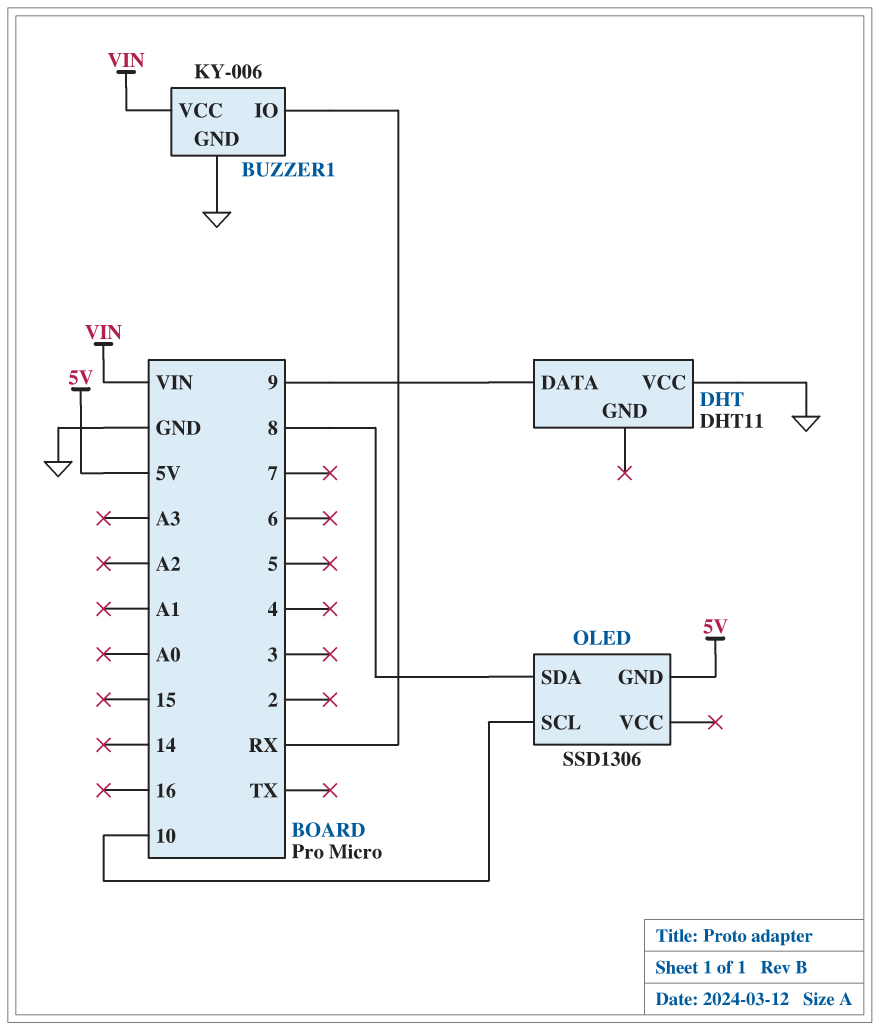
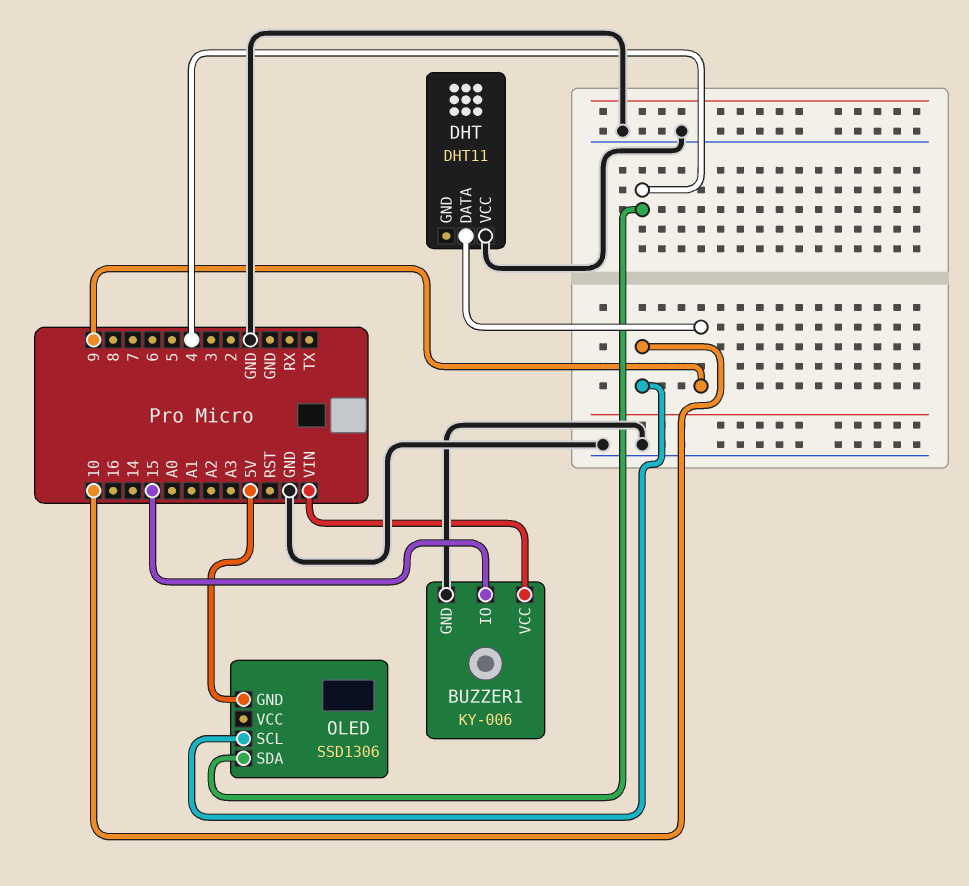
BUZZER1 pin IO: RX -> 15
OLED pin SDA: 8 -> 4

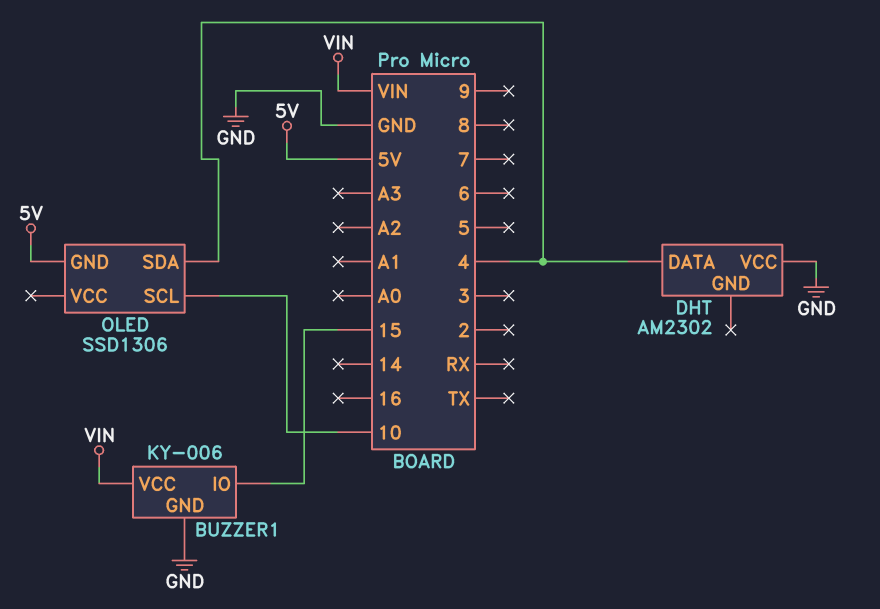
DHT: DHT11 -> AM2302
DHT pin DATA: 9 -> 4

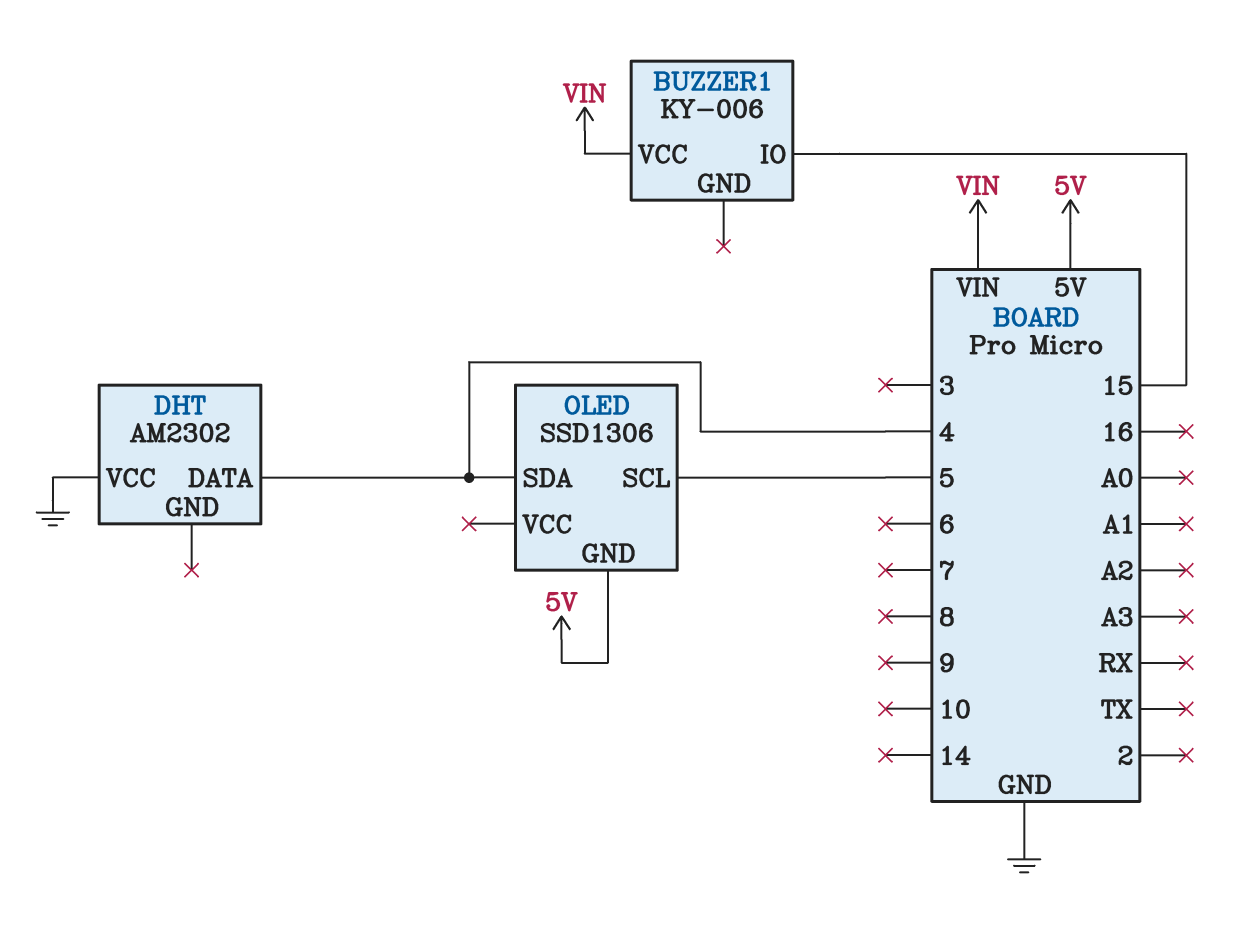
BUZZER1 pin GND: GND -> none
OLED pin SCL: 10 -> 5

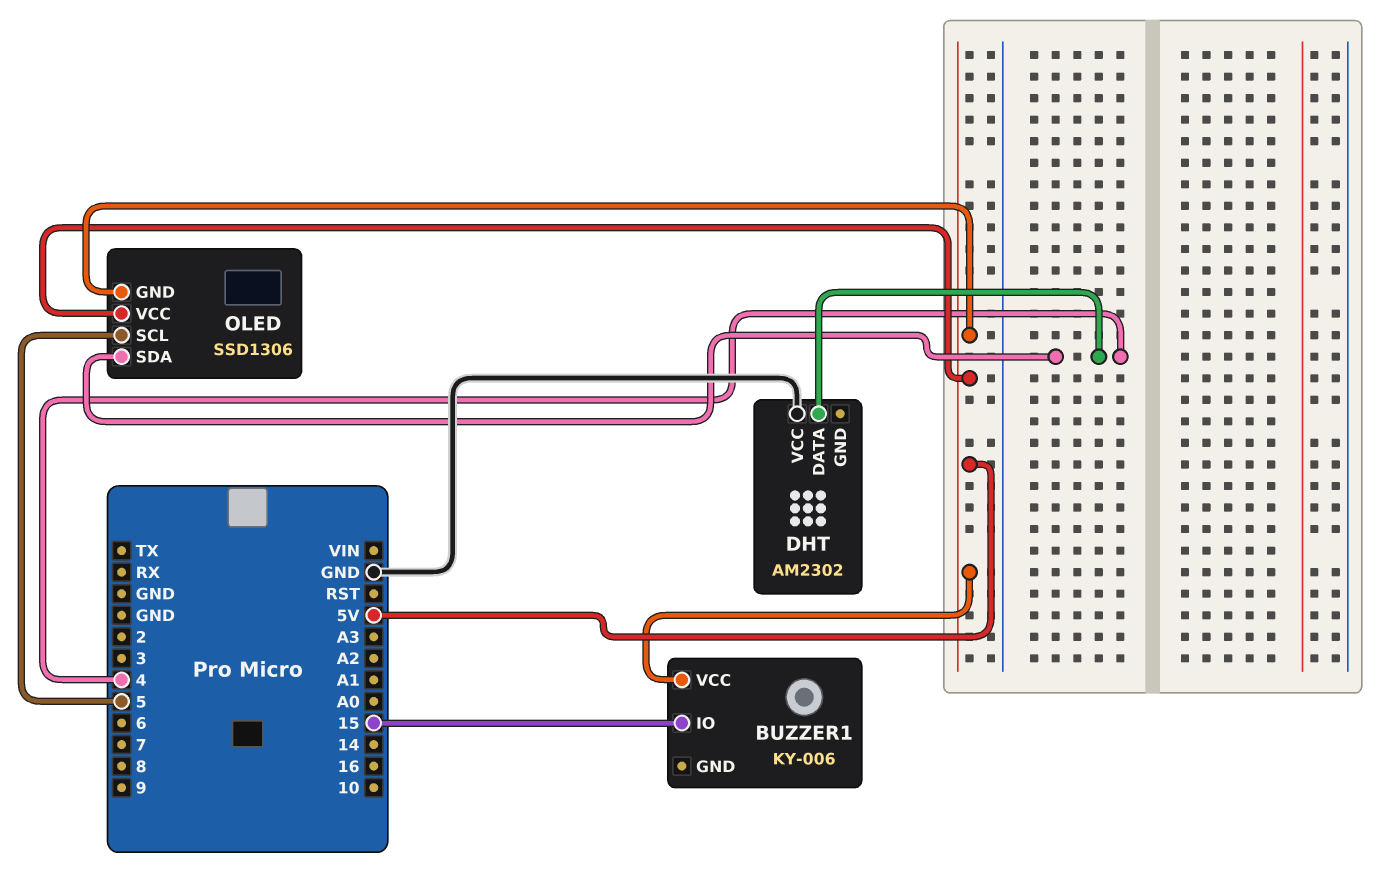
BUZZER1 pin VCC: VIN -> 5V
OLED pin VCC: none -> 5V

